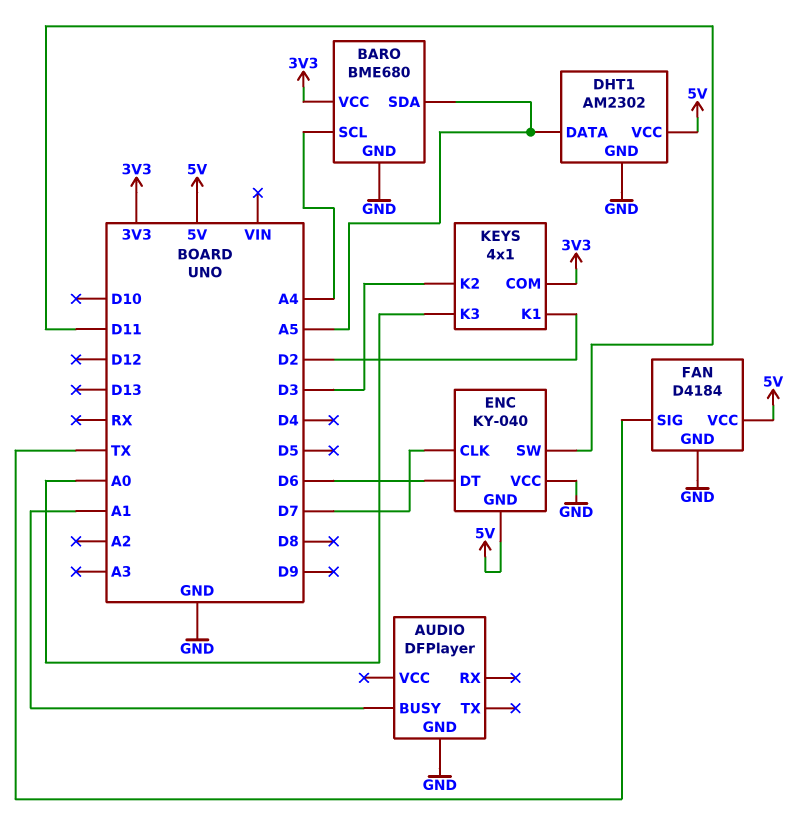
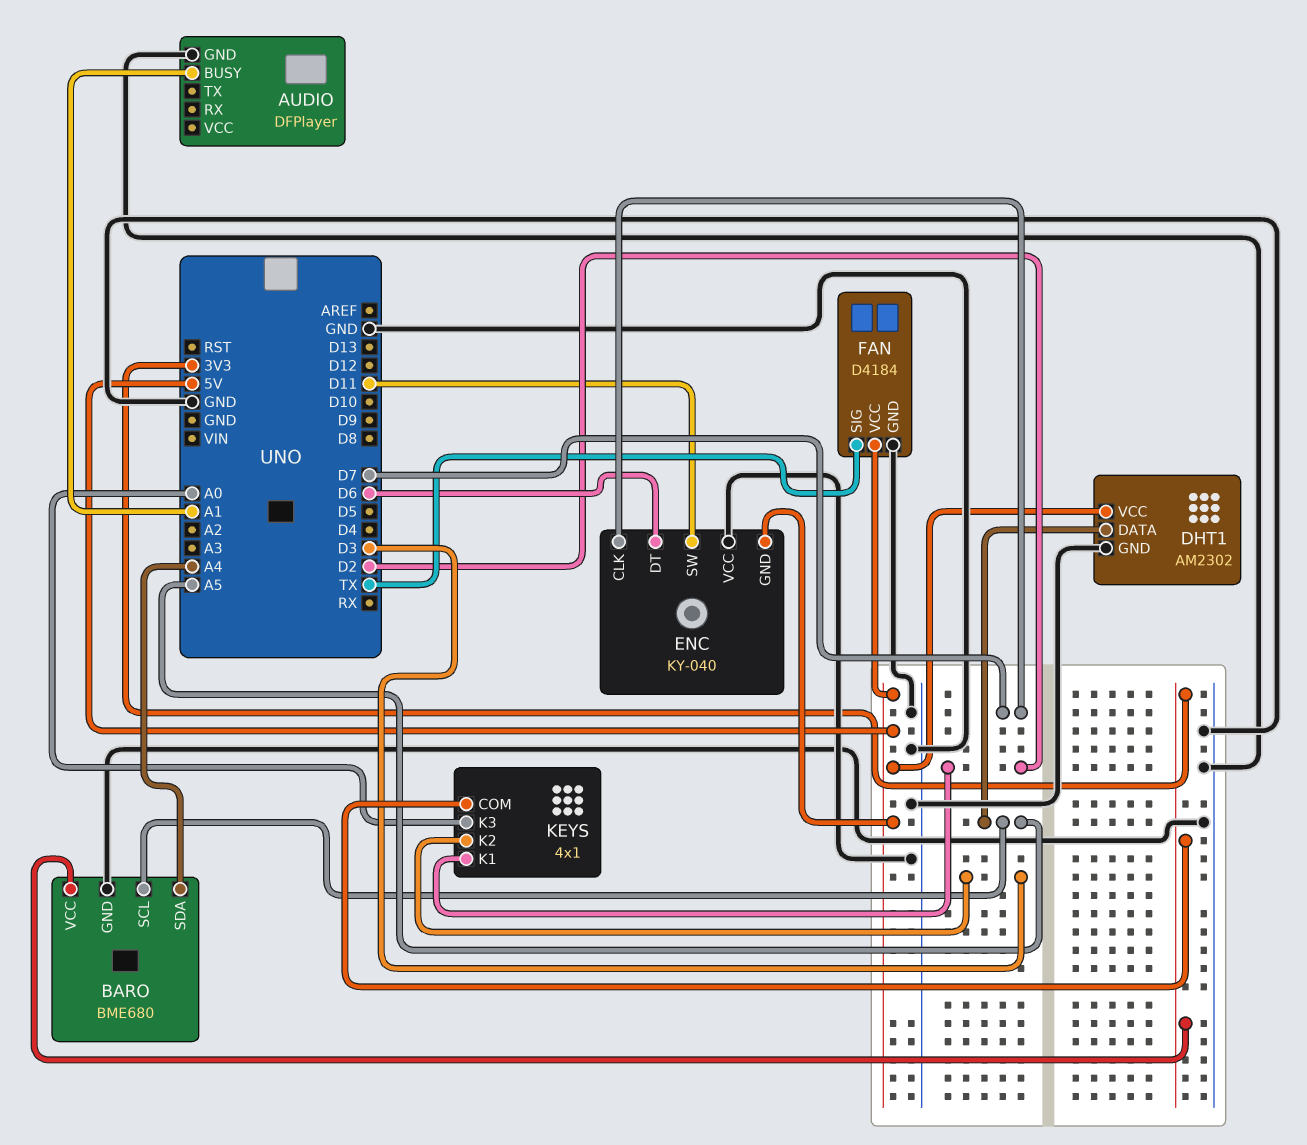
BARO pin SCL: A4 -> A5
BARO pin SDA: A5 -> A4

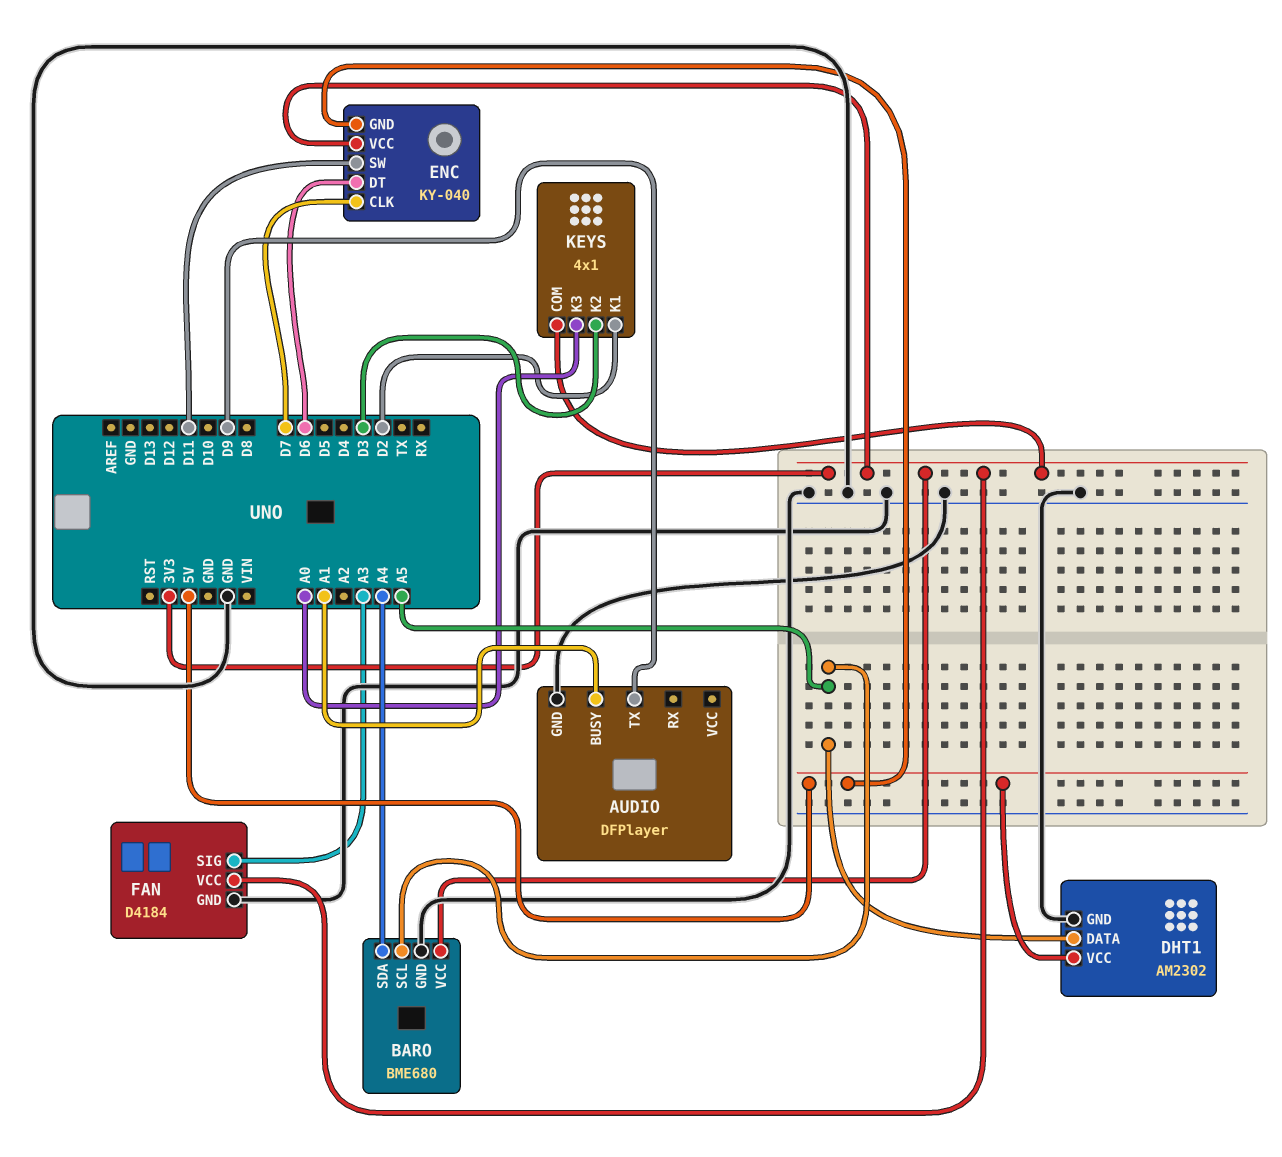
AUDIO pin TX: none -> D9
ENC pin VCC: GND -> 3V3
FAN pin SIG: TX -> A3
FAN pin VCC: 5V -> 3V3

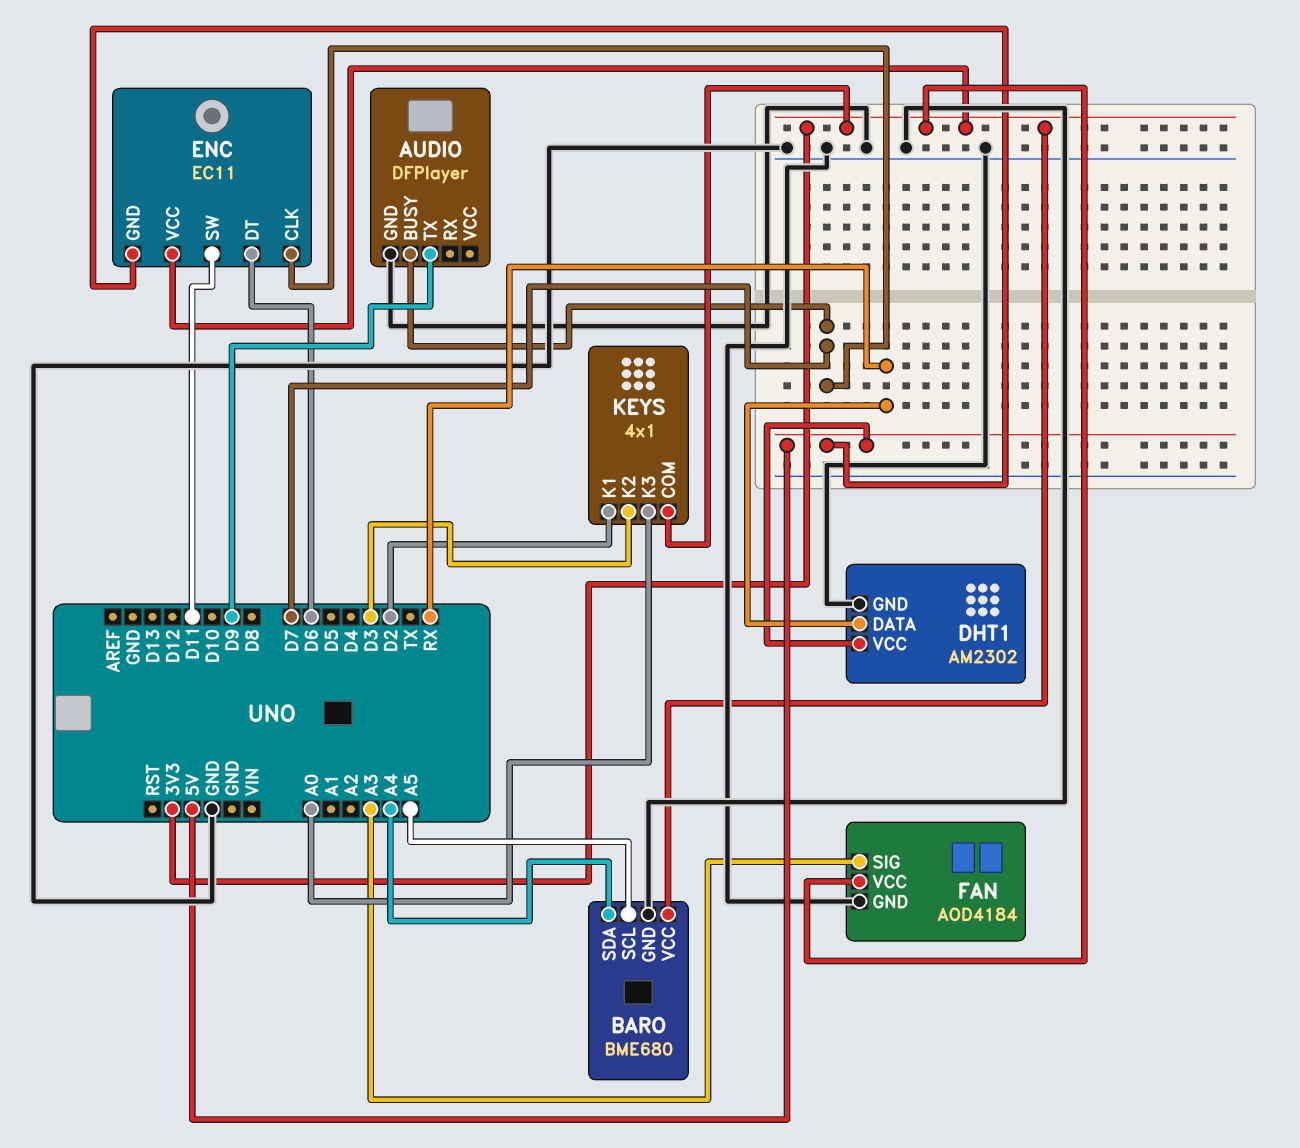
AUDIO pin BUSY: A1 -> D7
DHT1 pin DATA: A5 -> RX
ENC: KY-040 -> EC11
FAN: D4184 -> AOD4184

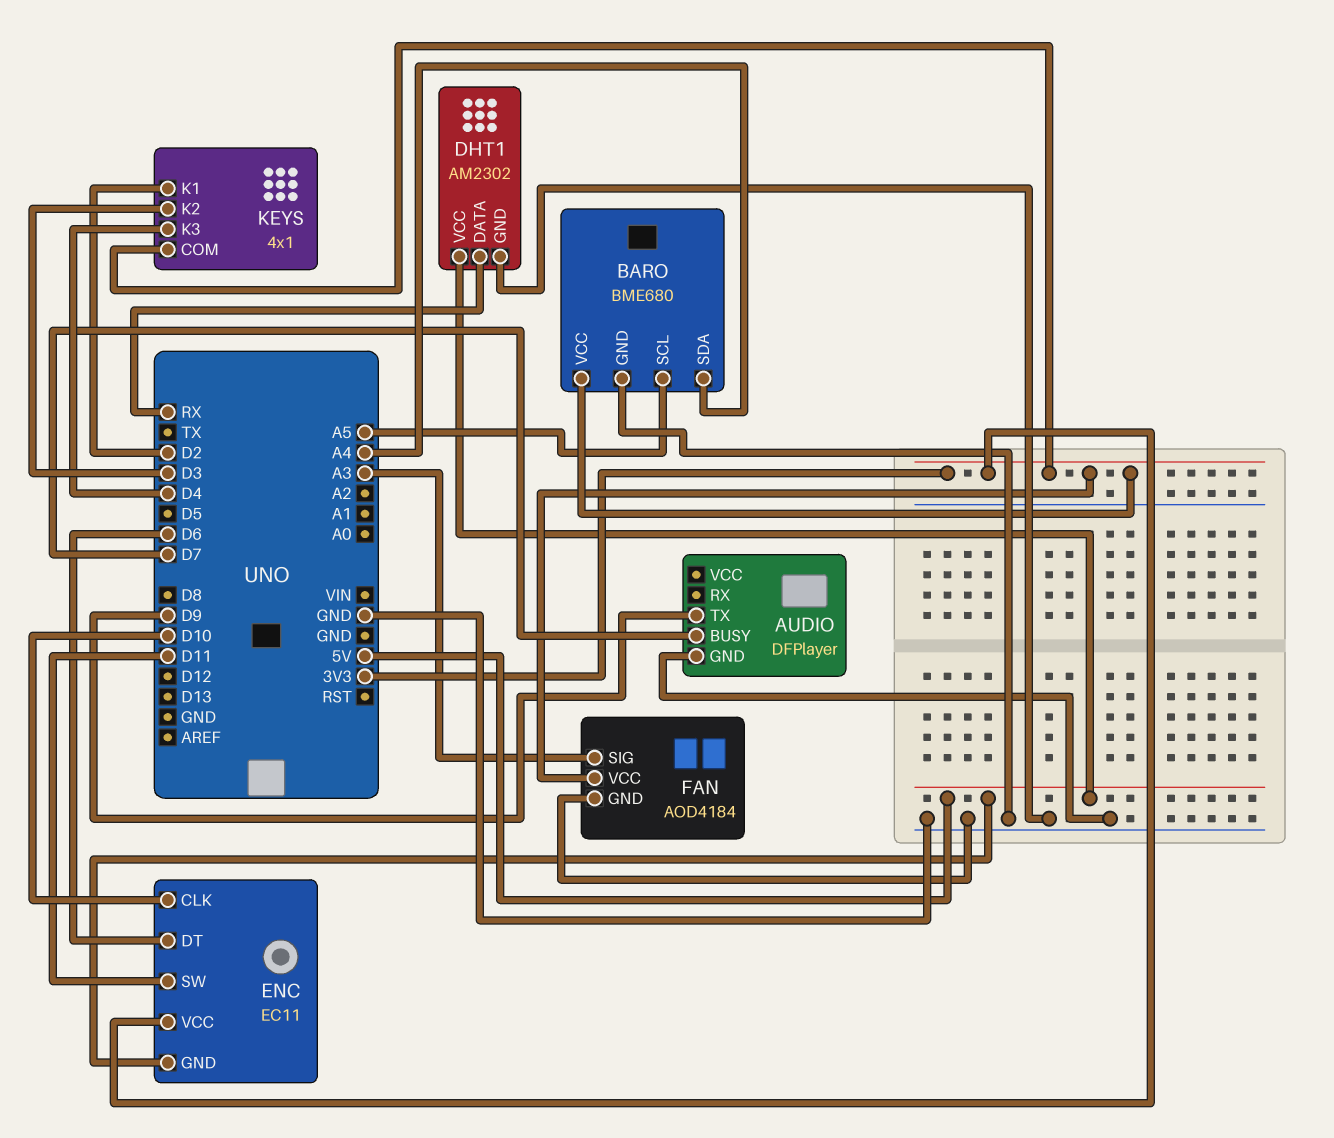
ENC pin CLK: D7 -> D10
KEYS pin K3: A0 -> D4

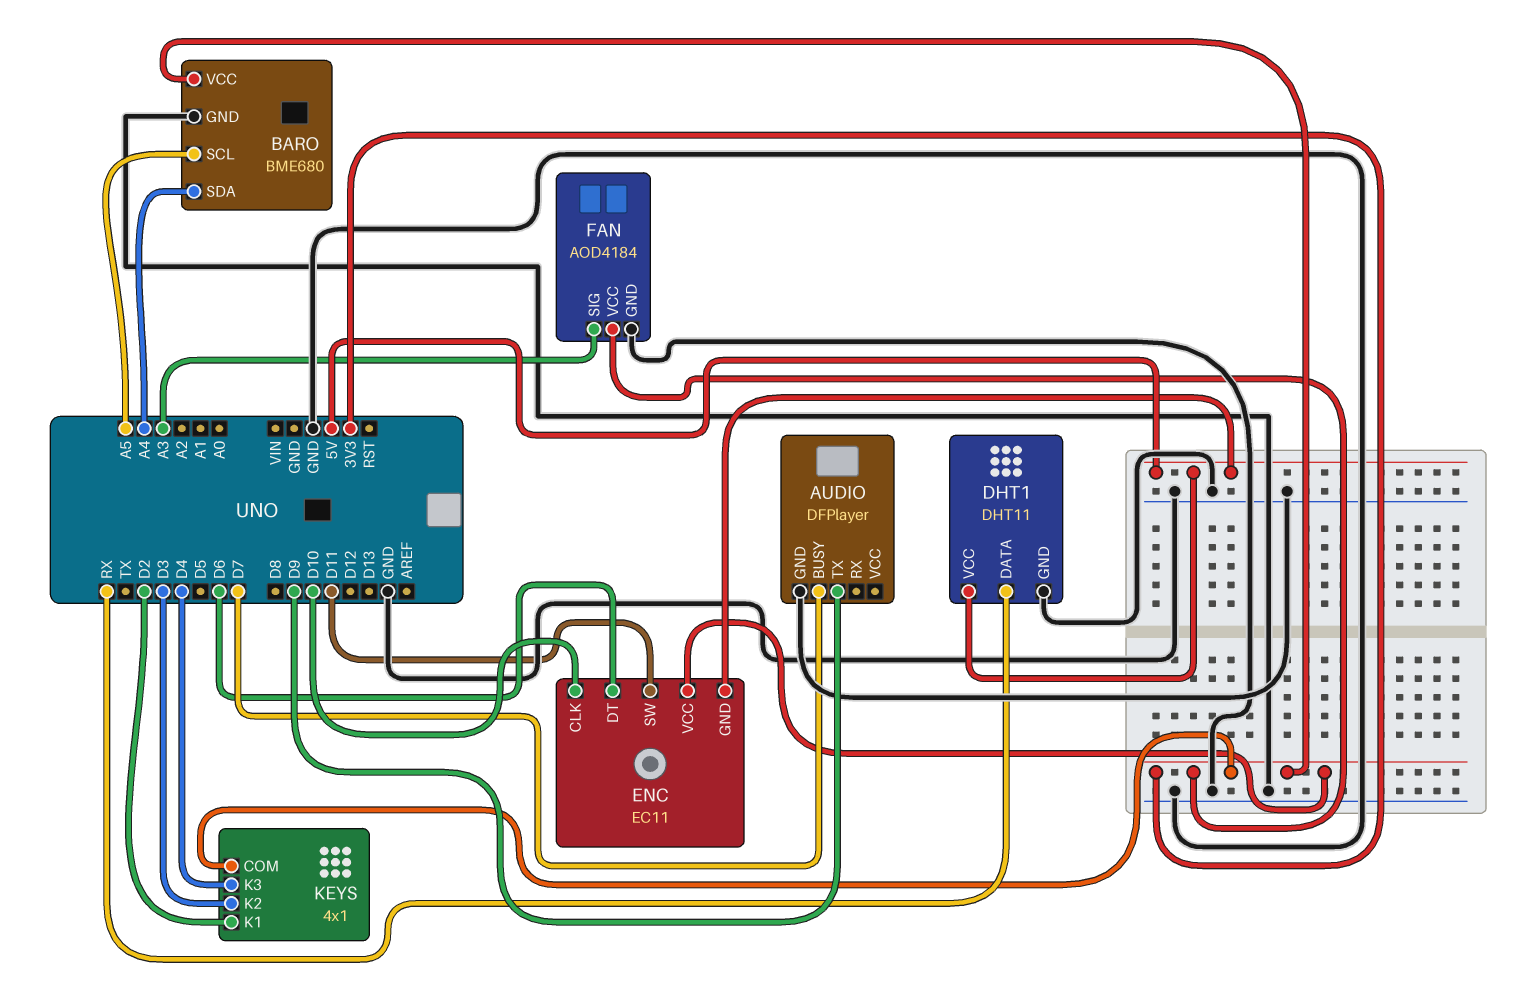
DHT1: AM2302 -> DHT11

